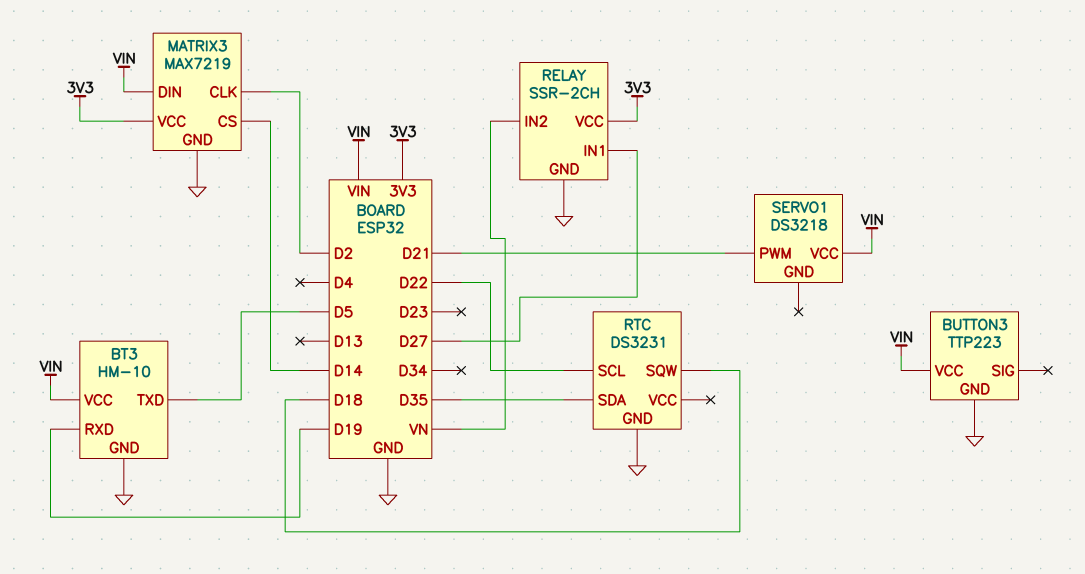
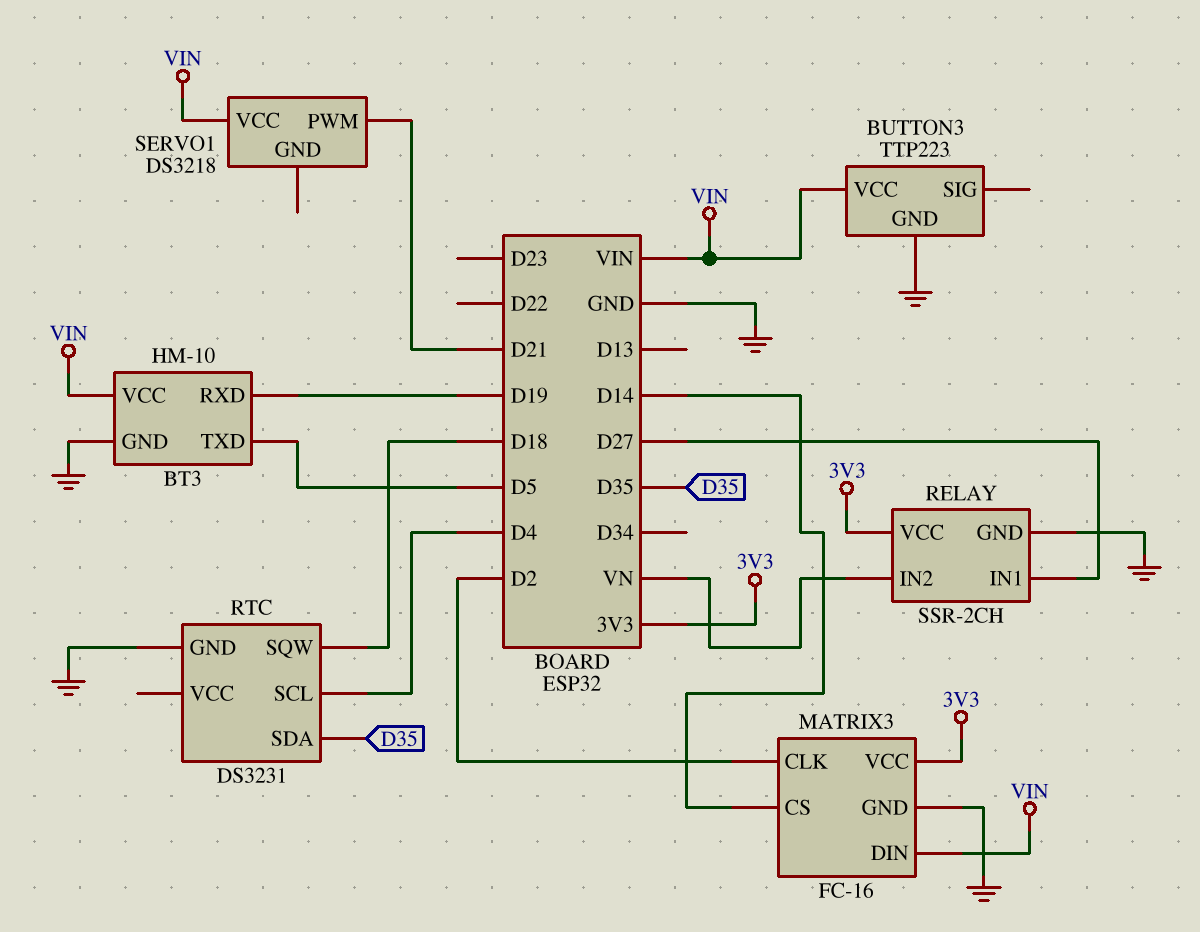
MATRIX3: MAX7219 -> FC-16
RTC pin SCL: D22 -> D4

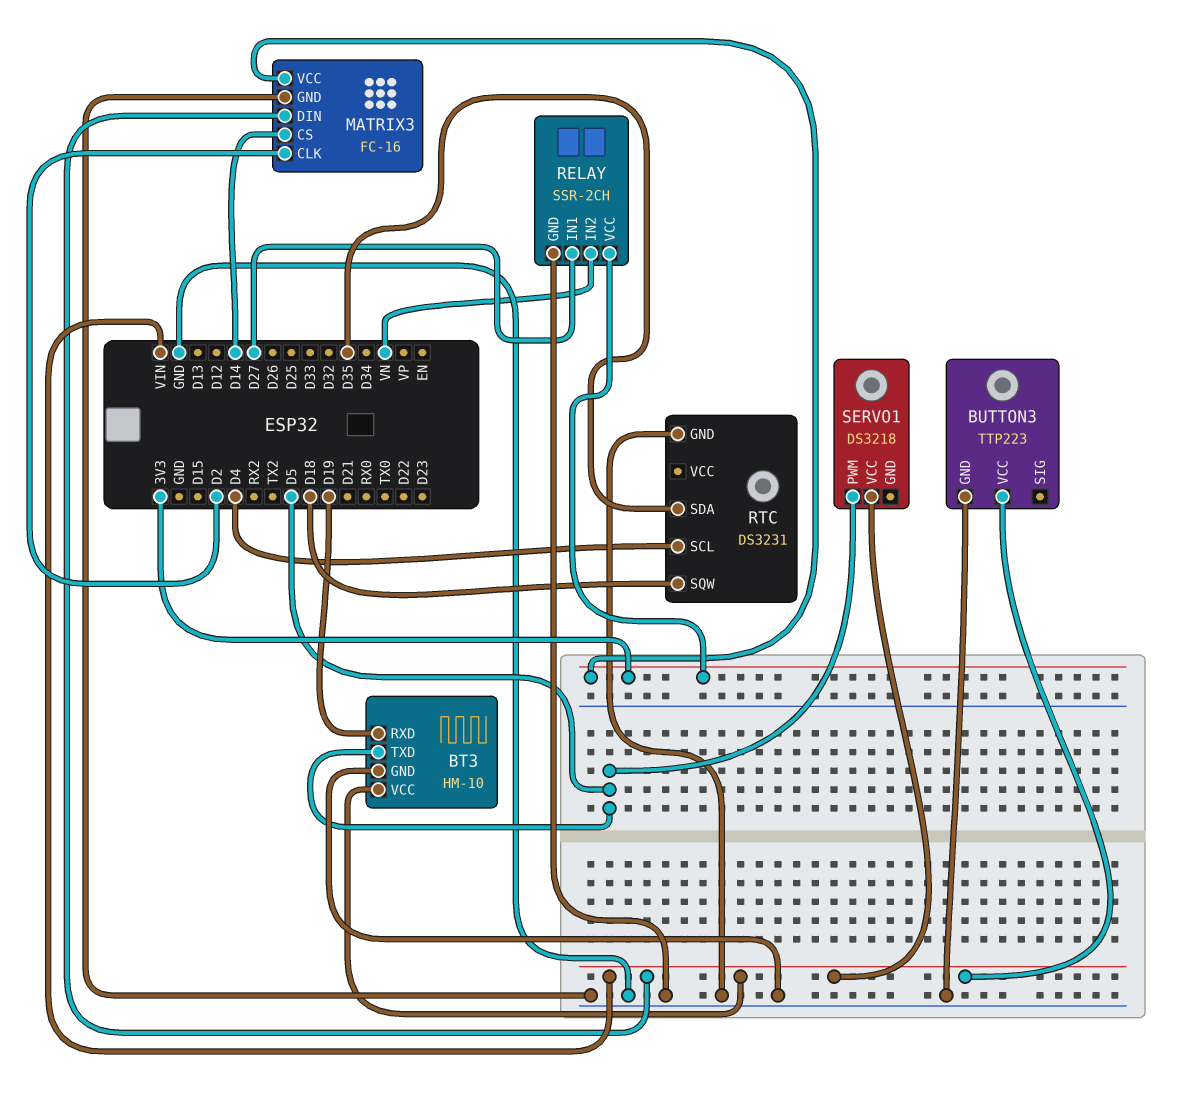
SERVO1 pin PWM: D21 -> D5

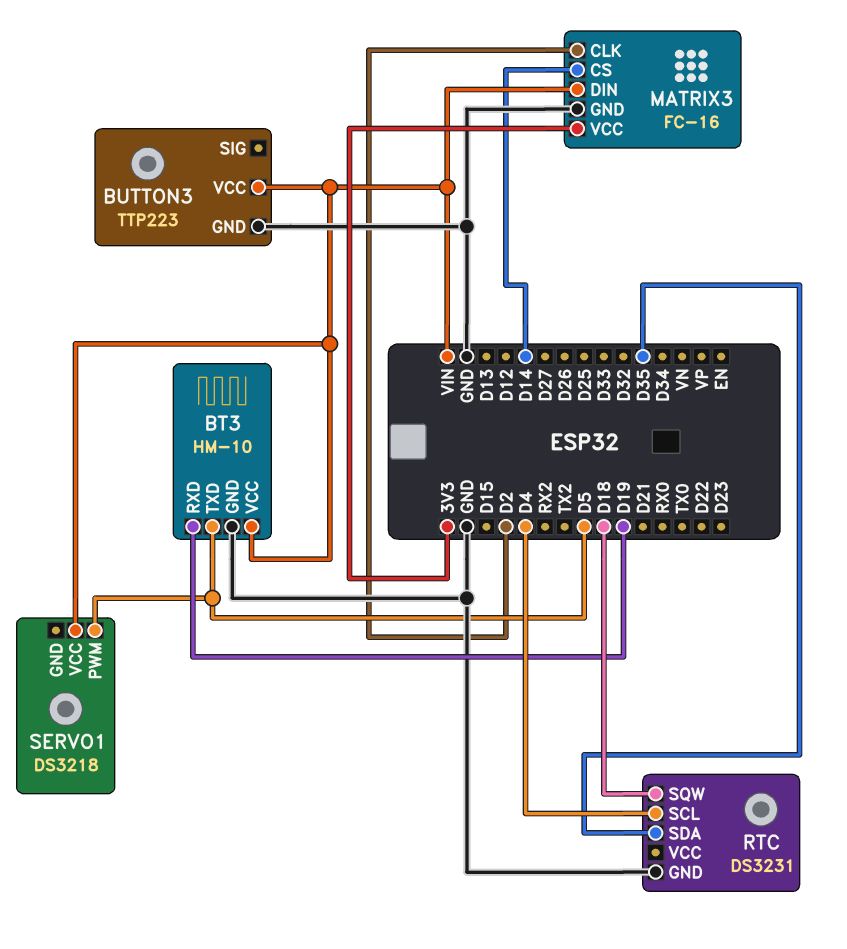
RELAY: SSR-2CH -> none
RELAY pin GND: GND -> none
RELAY pin IN1: D27 -> none
RELAY pin IN2: VN -> none
RELAY pin VCC: 3V3 -> none

